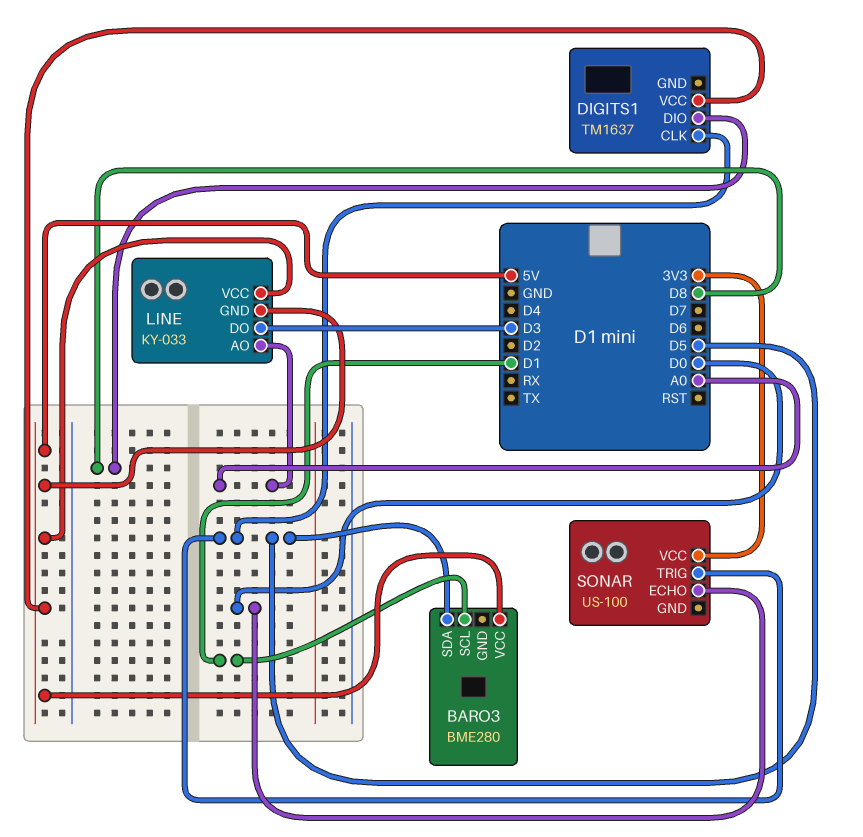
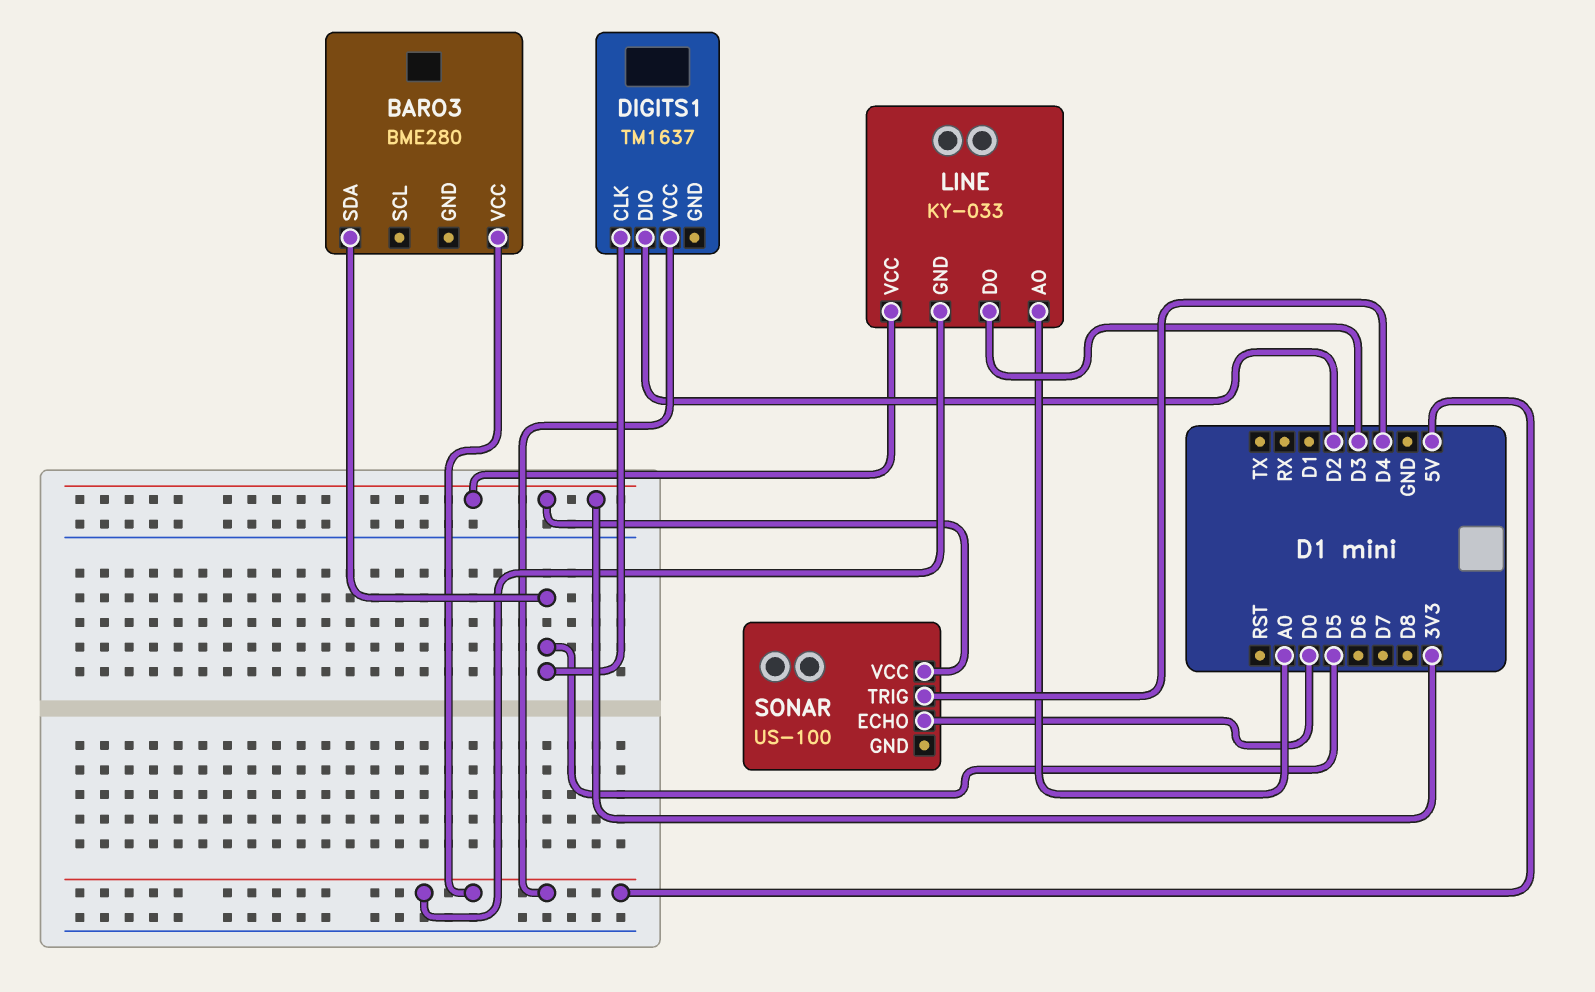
BARO3 pin SCL: D1 -> none
DIGITS1 pin DIO: D8 -> D2
LINE pin VCC: 5V -> 3V3
SONAR pin TRIG: D5 -> D4

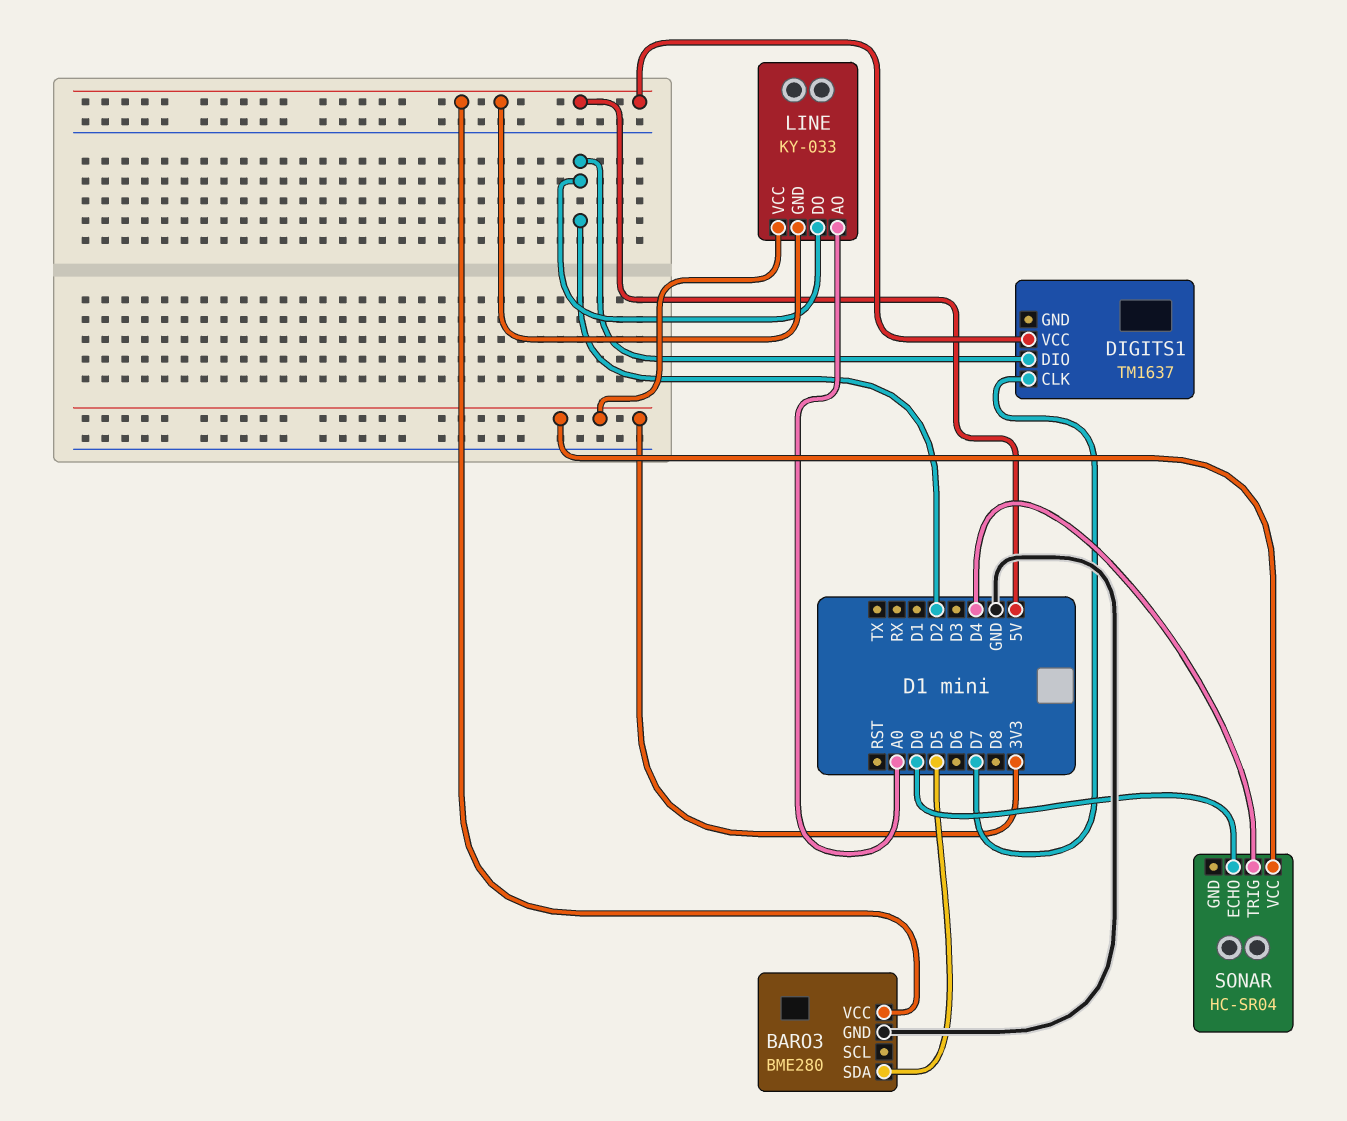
BARO3 pin GND: none -> GND
DIGITS1 pin CLK: D5 -> D7
LINE pin DO: D3 -> D2
SONAR: US-100 -> HC-SR04

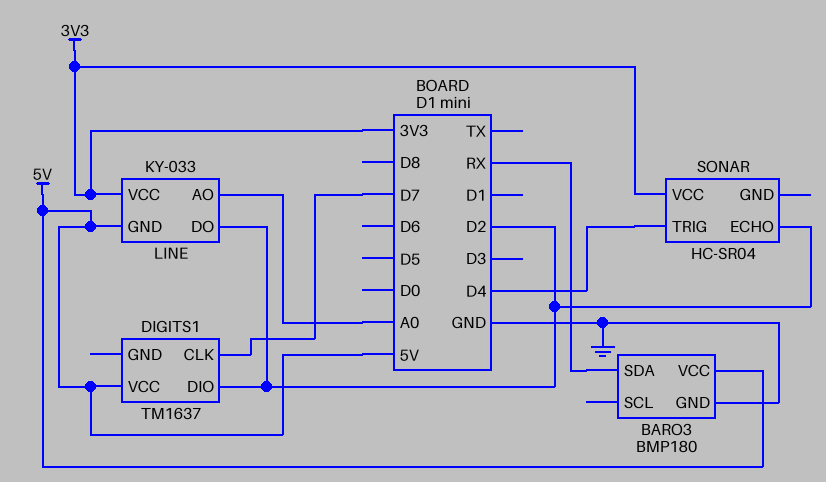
BARO3: BME280 -> BMP180
BARO3 pin SDA: D5 -> RX
SONAR pin ECHO: D0 -> D2

